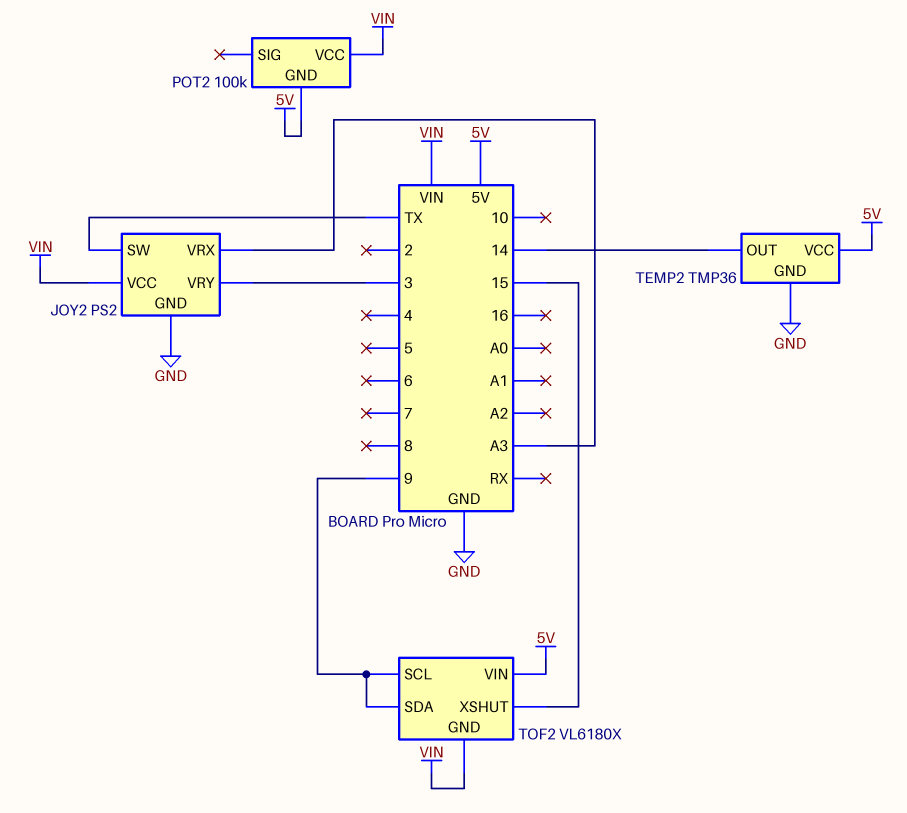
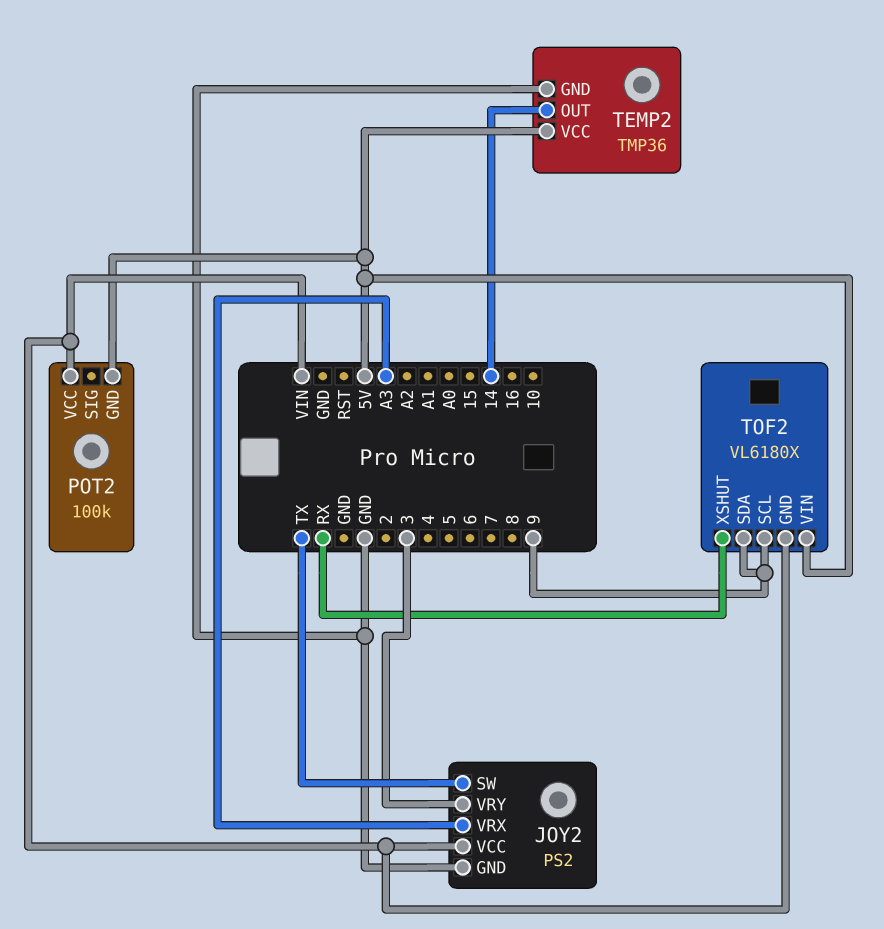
TOF2 pin XSHUT: 15 -> RX

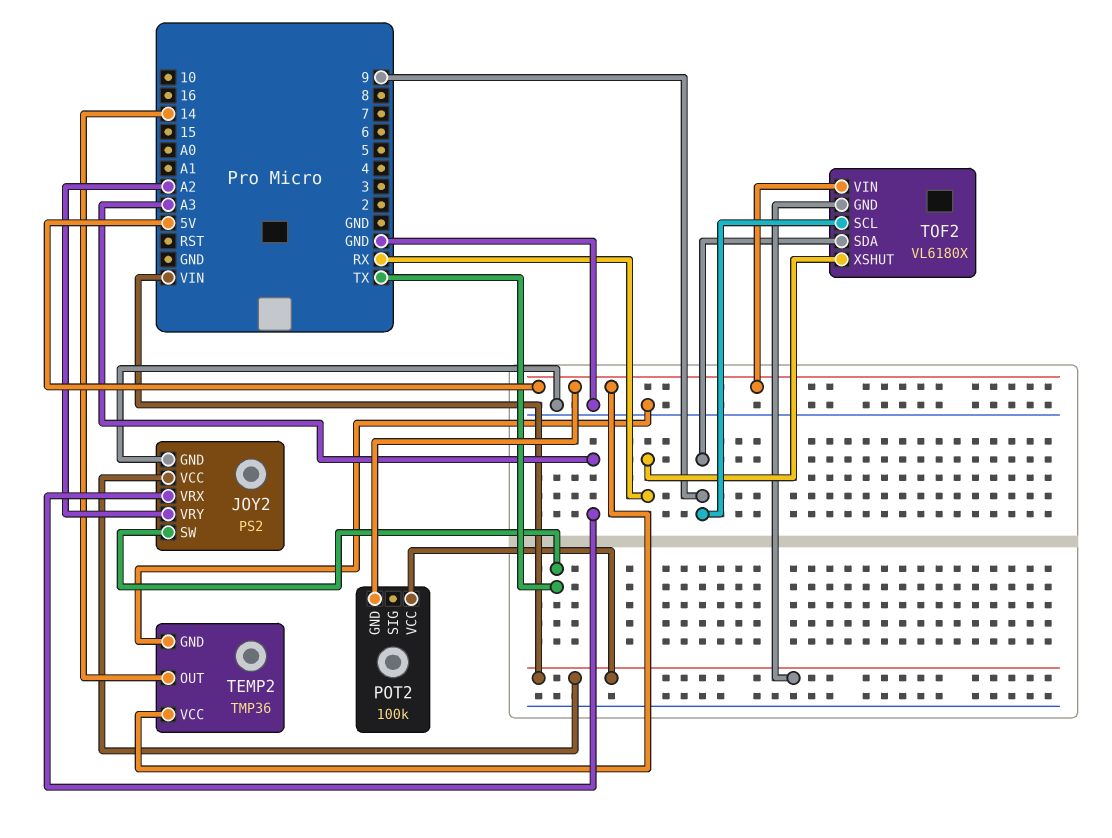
JOY2 pin VRY: 3 -> A2

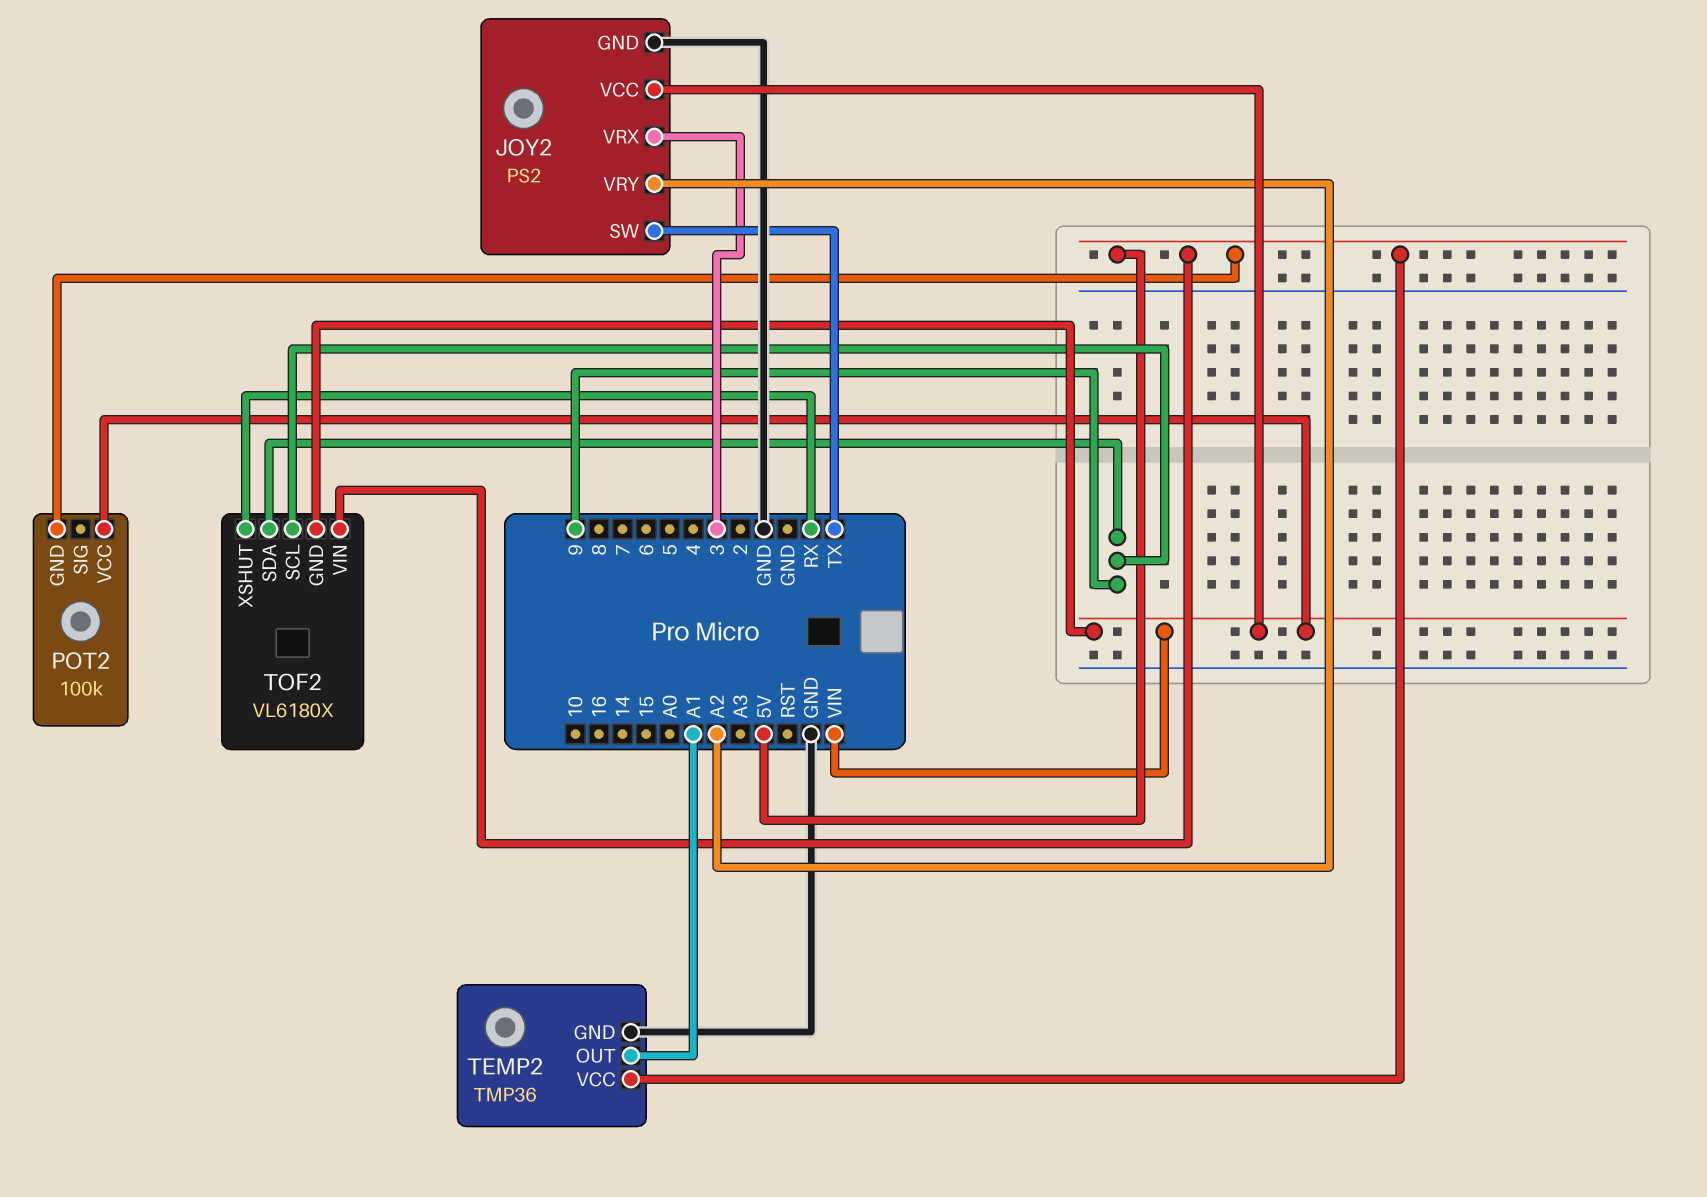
JOY2 pin VRX: A3 -> 3
TEMP2 pin OUT: 14 -> A1

